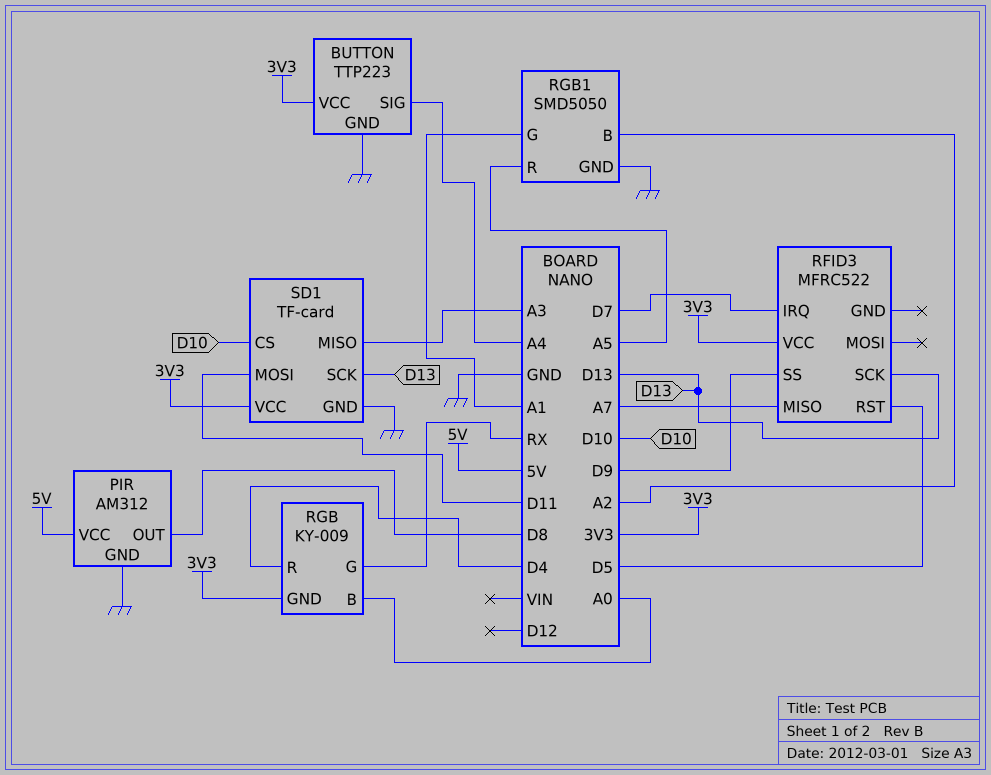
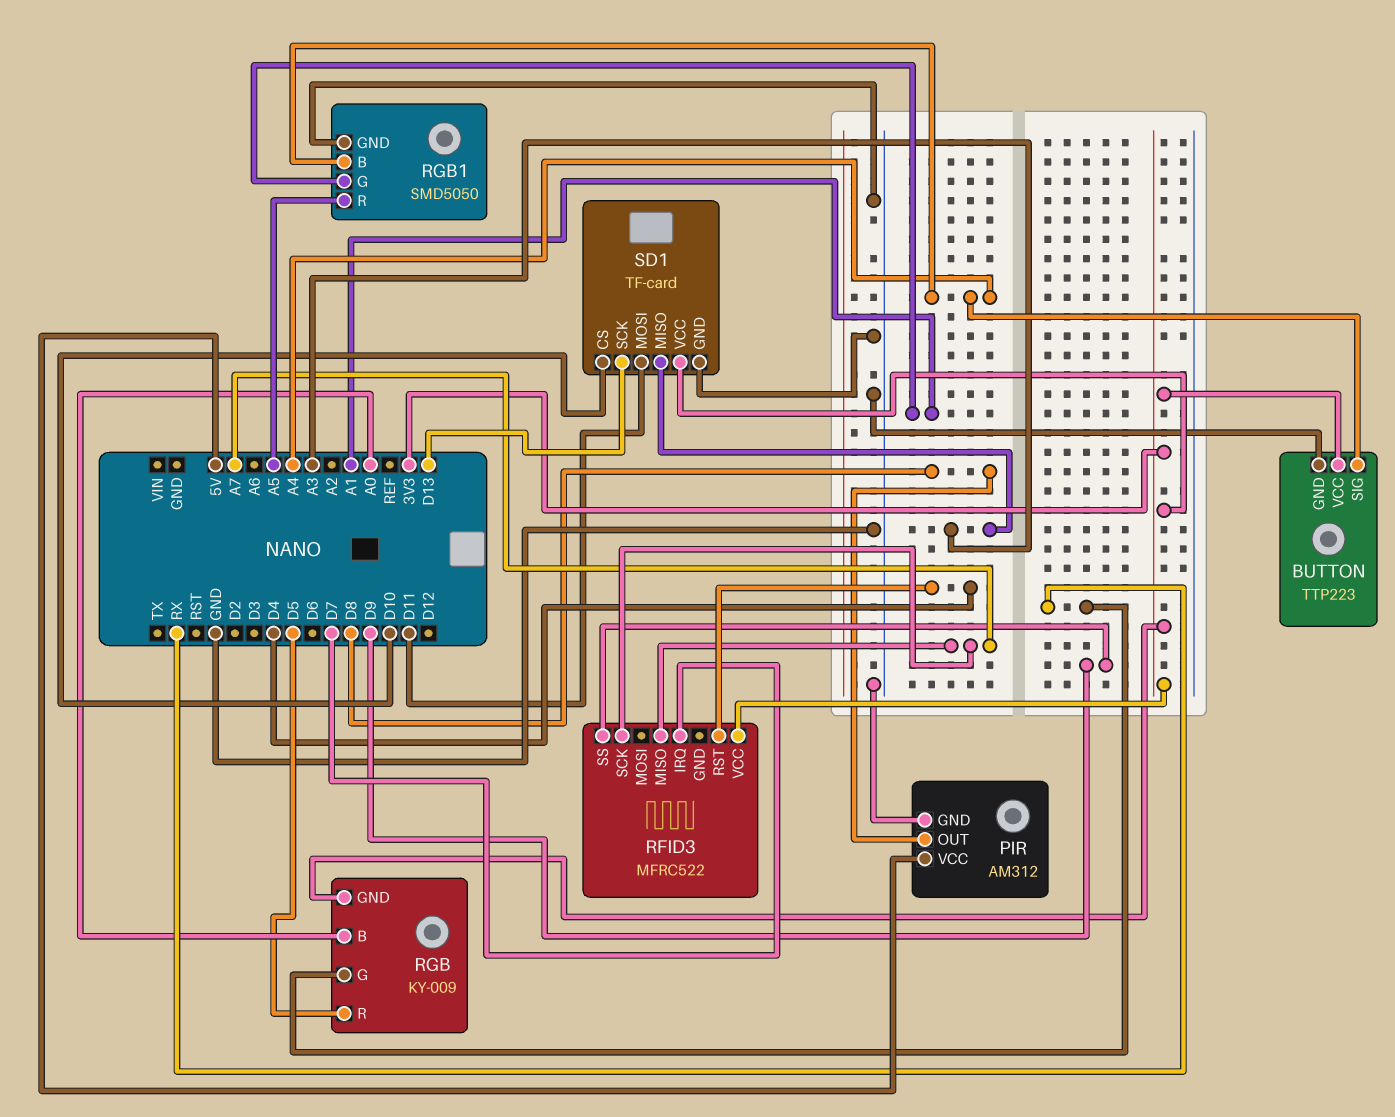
RFID3 pin RST: D5 -> D4
RFID3 pin SCK: D13 -> A7
RGB pin R: D4 -> D5
RGB1 pin B: A2 -> A4

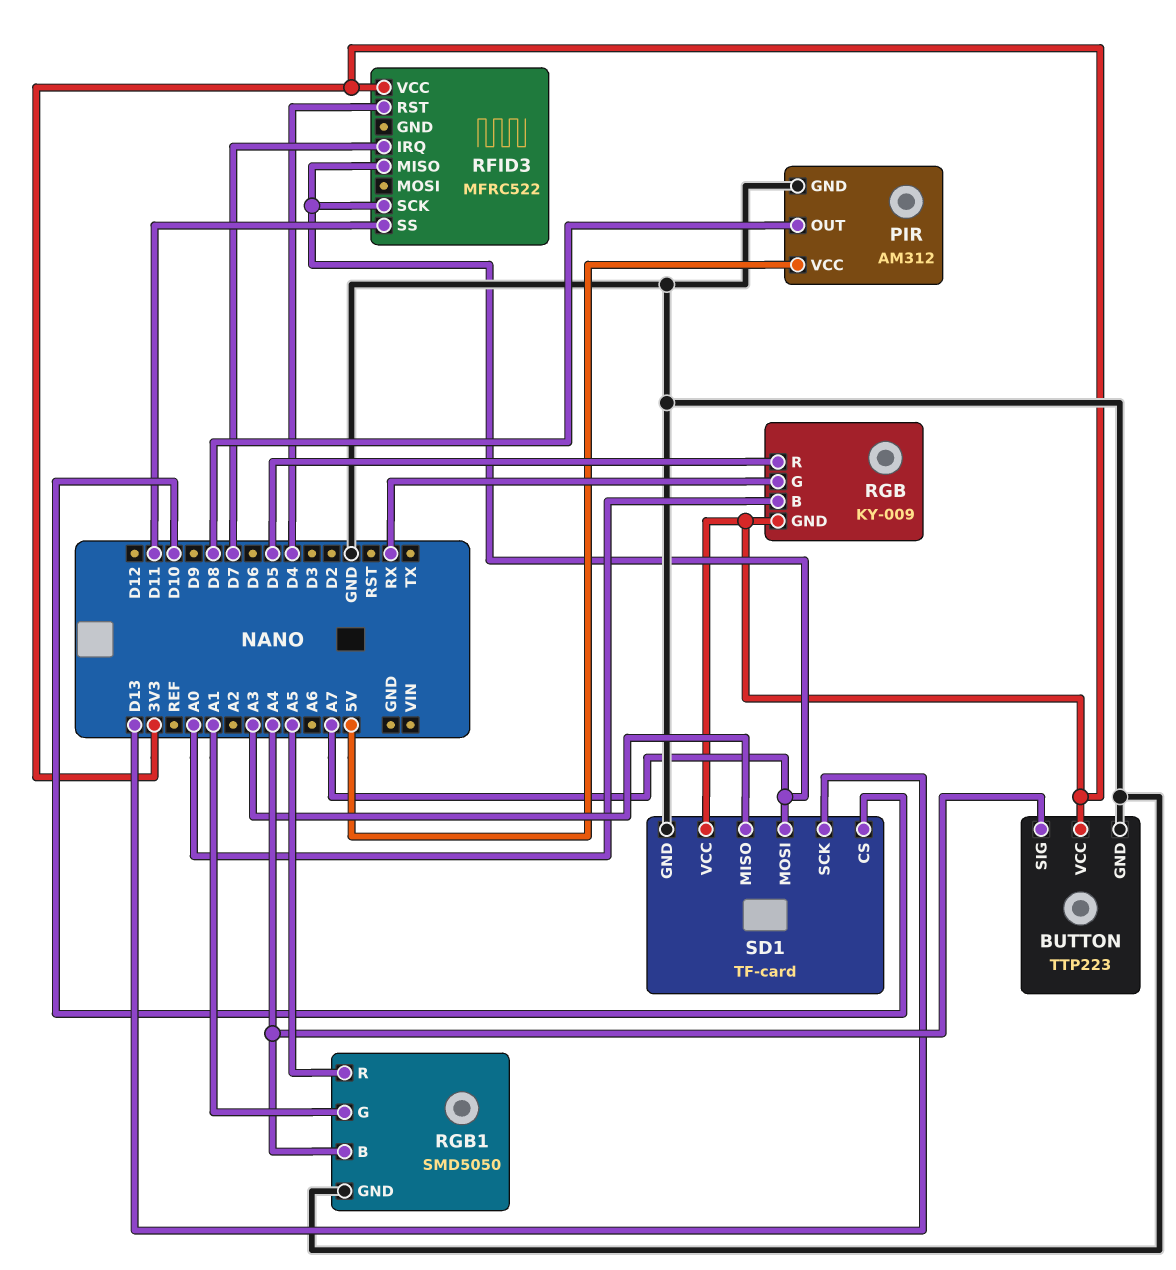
RFID3 pin SS: D9 -> D11
SD1 pin MOSI: D11 -> A7

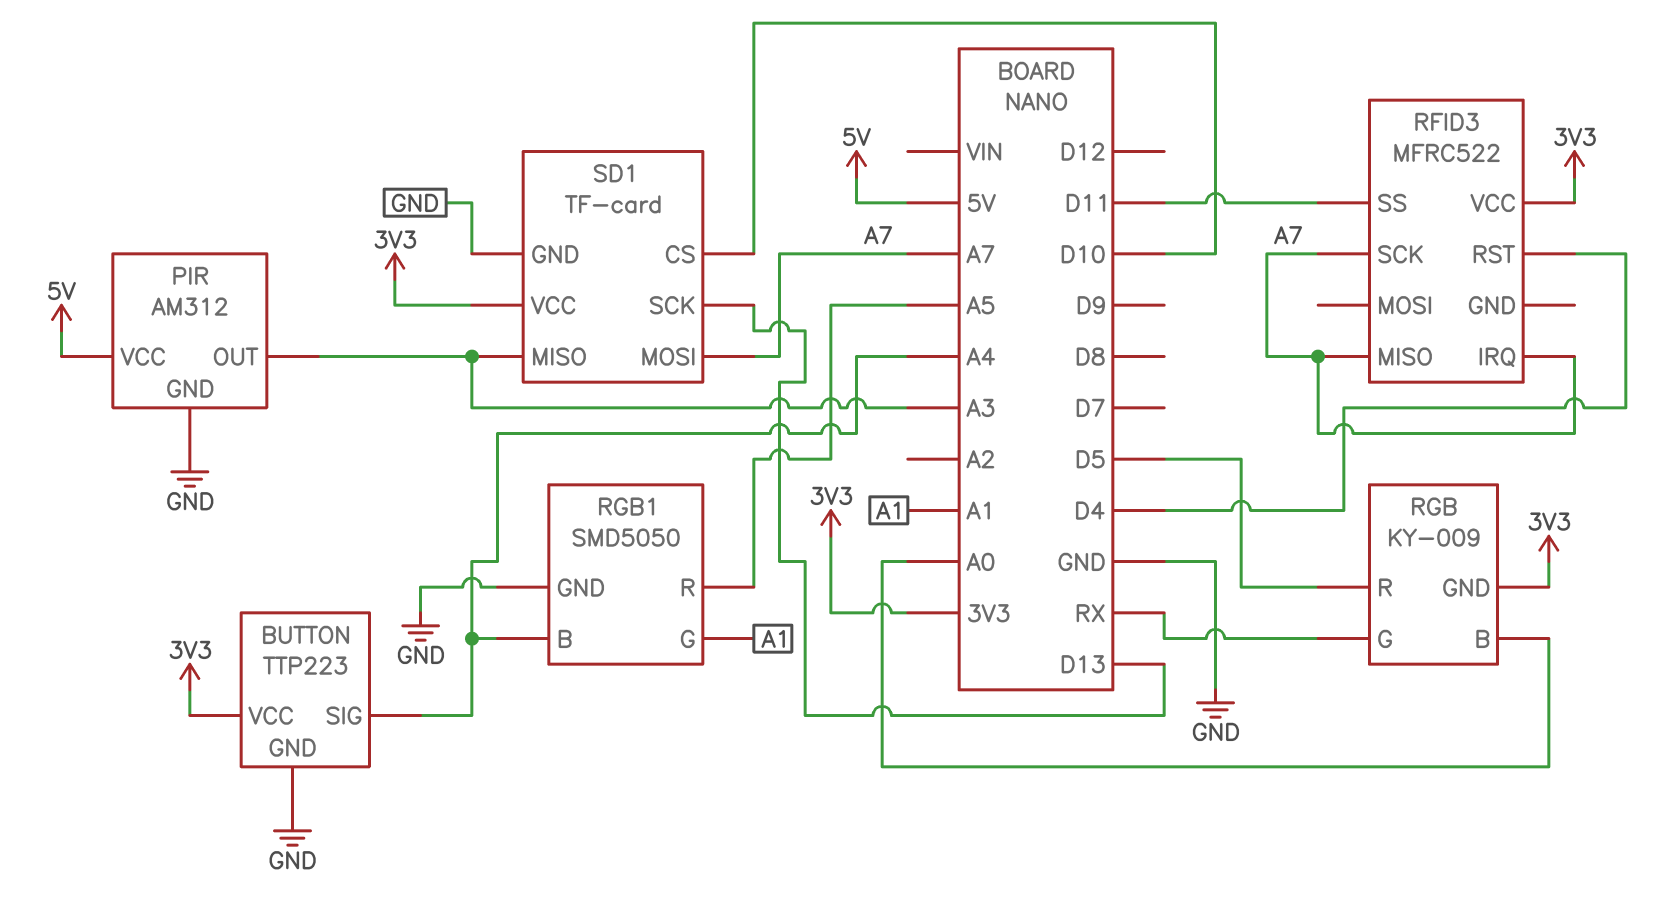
PIR pin OUT: D8 -> A3
RFID3 pin IRQ: D7 -> A7

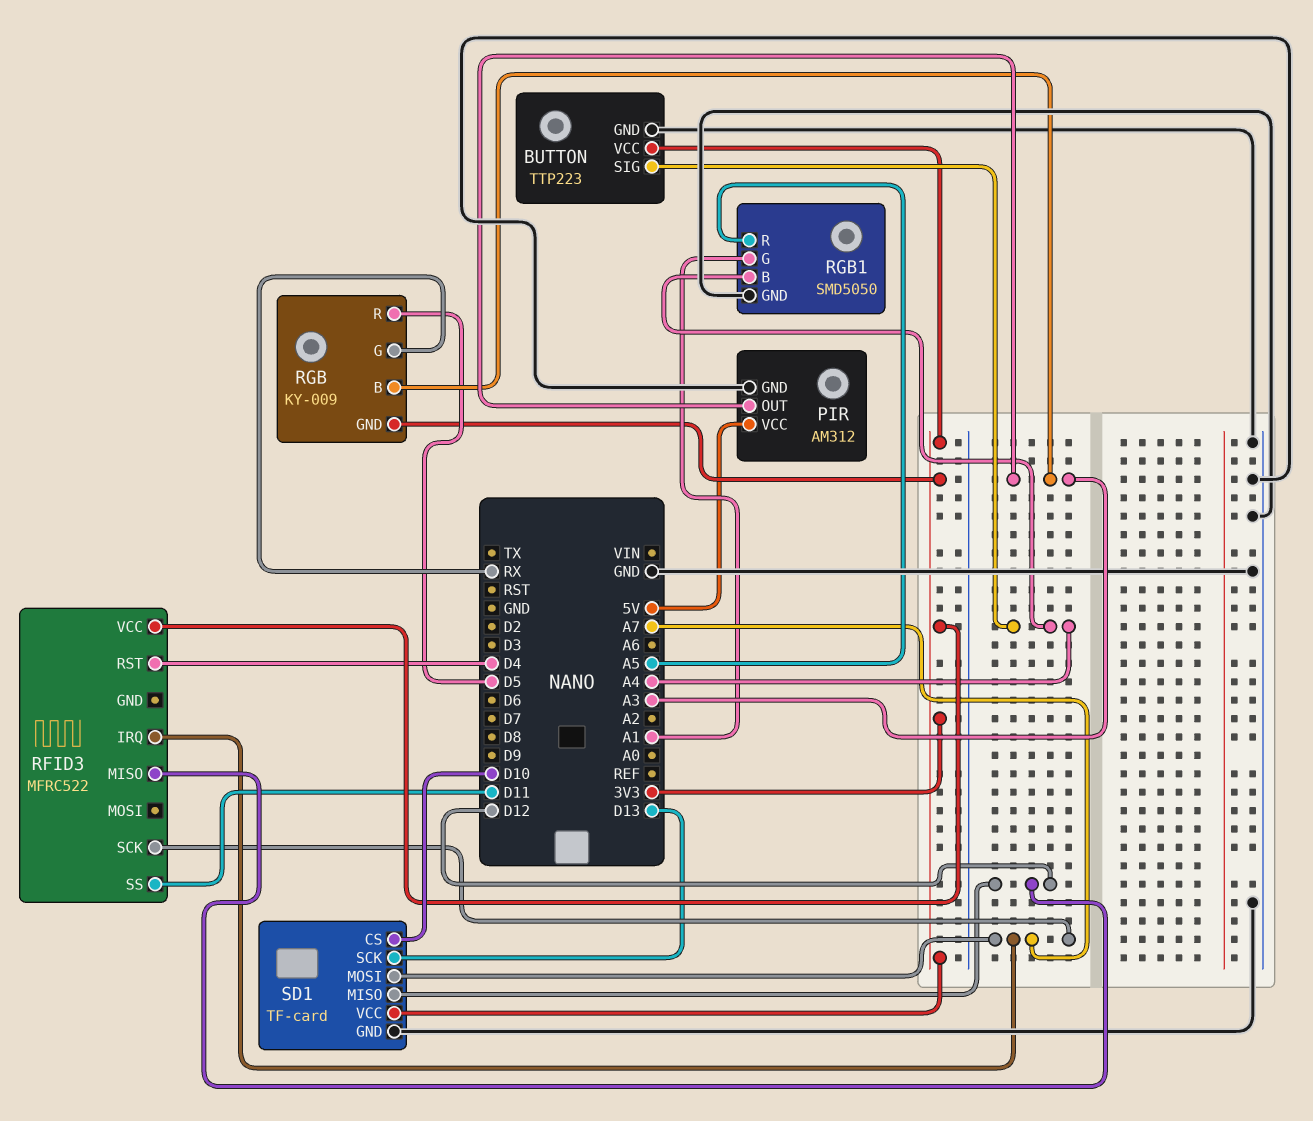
RFID3 pin MISO: A7 -> D12
RGB pin B: A0 -> A3
SD1 pin MISO: A3 -> D12

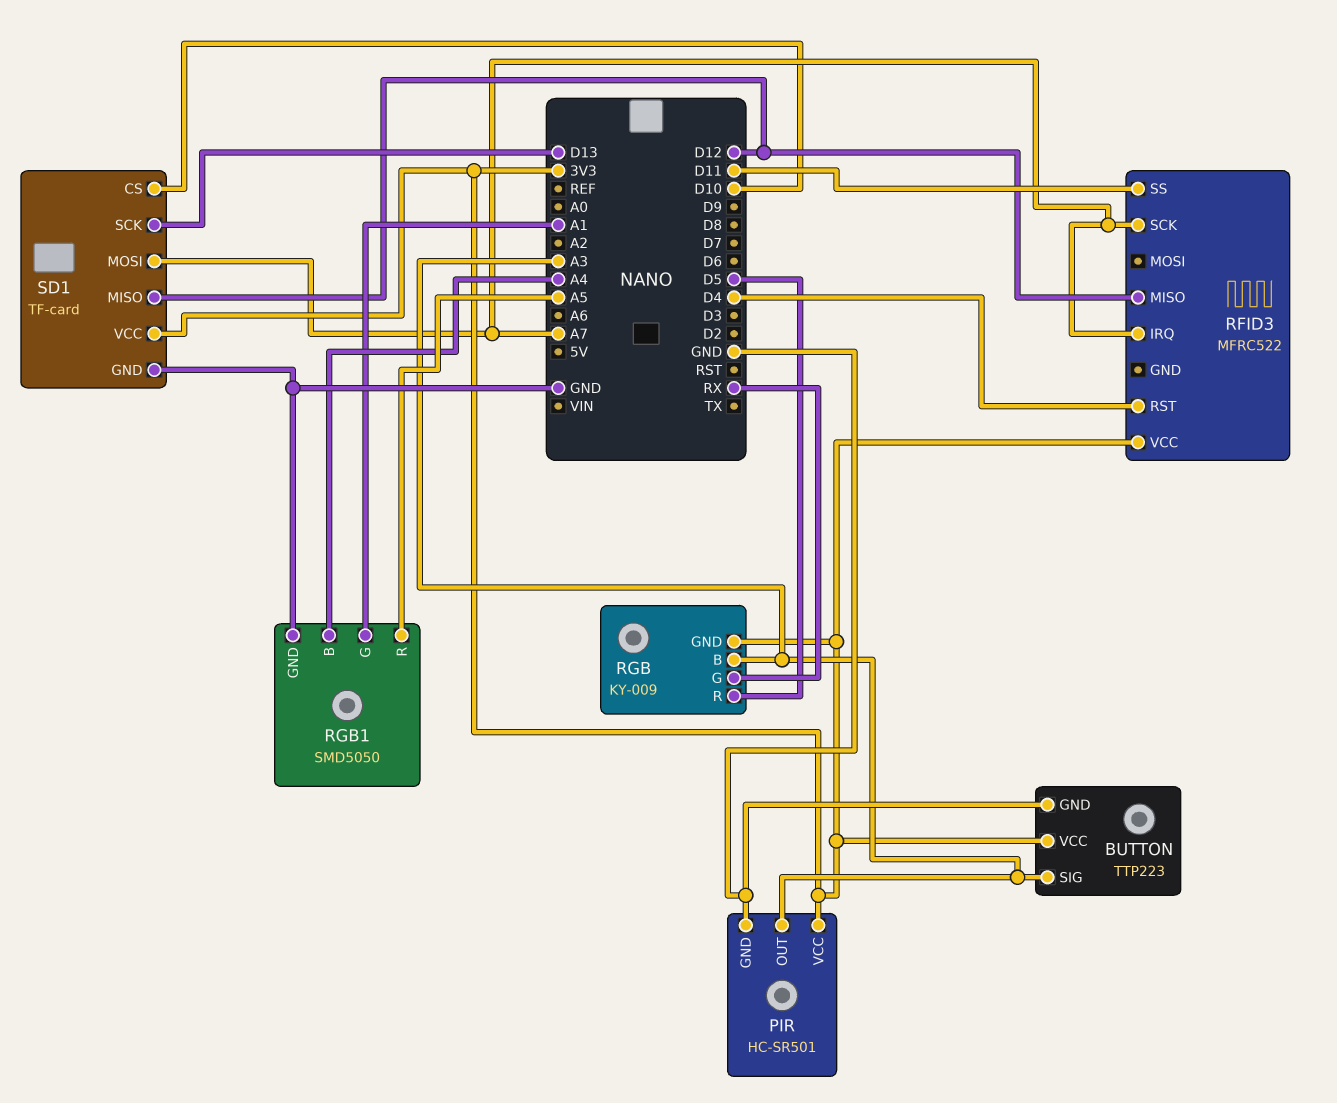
BUTTON pin SIG: A4 -> A3
PIR: AM312 -> HC-SR501
PIR pin VCC: 5V -> 3V3

